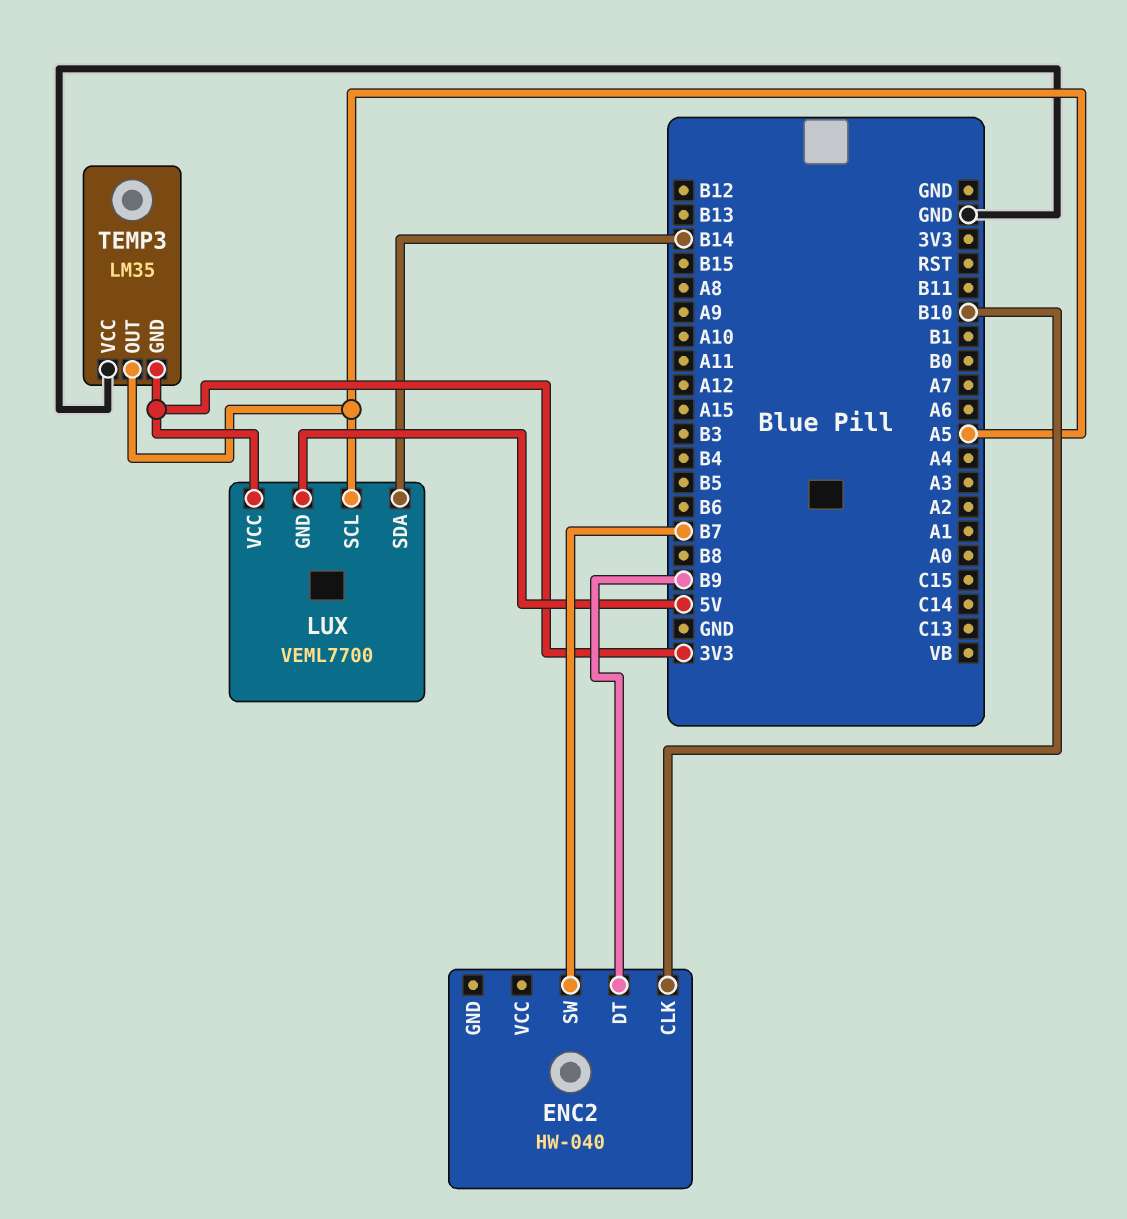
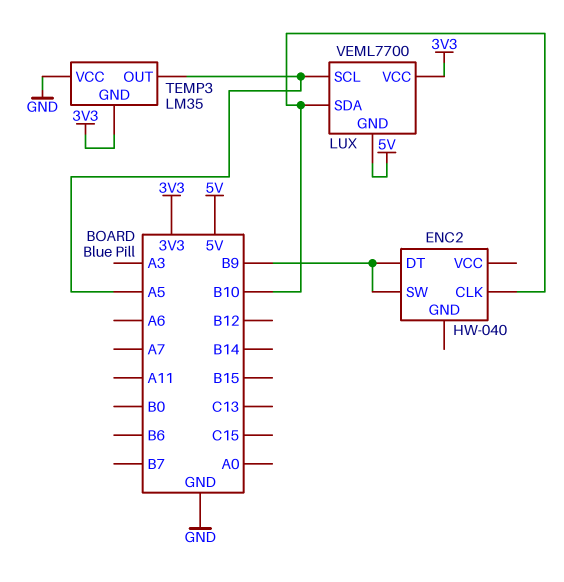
ENC2 pin SW: B7 -> B9
LUX pin SDA: B14 -> B10

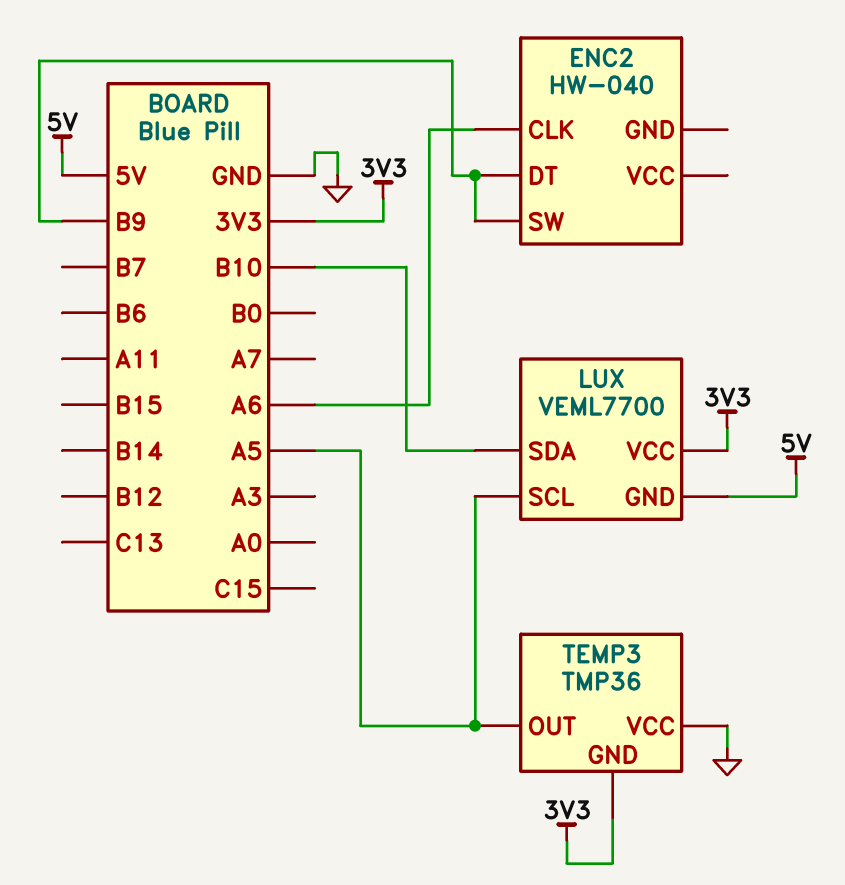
ENC2 pin CLK: B10 -> A6
TEMP3: LM35 -> TMP36

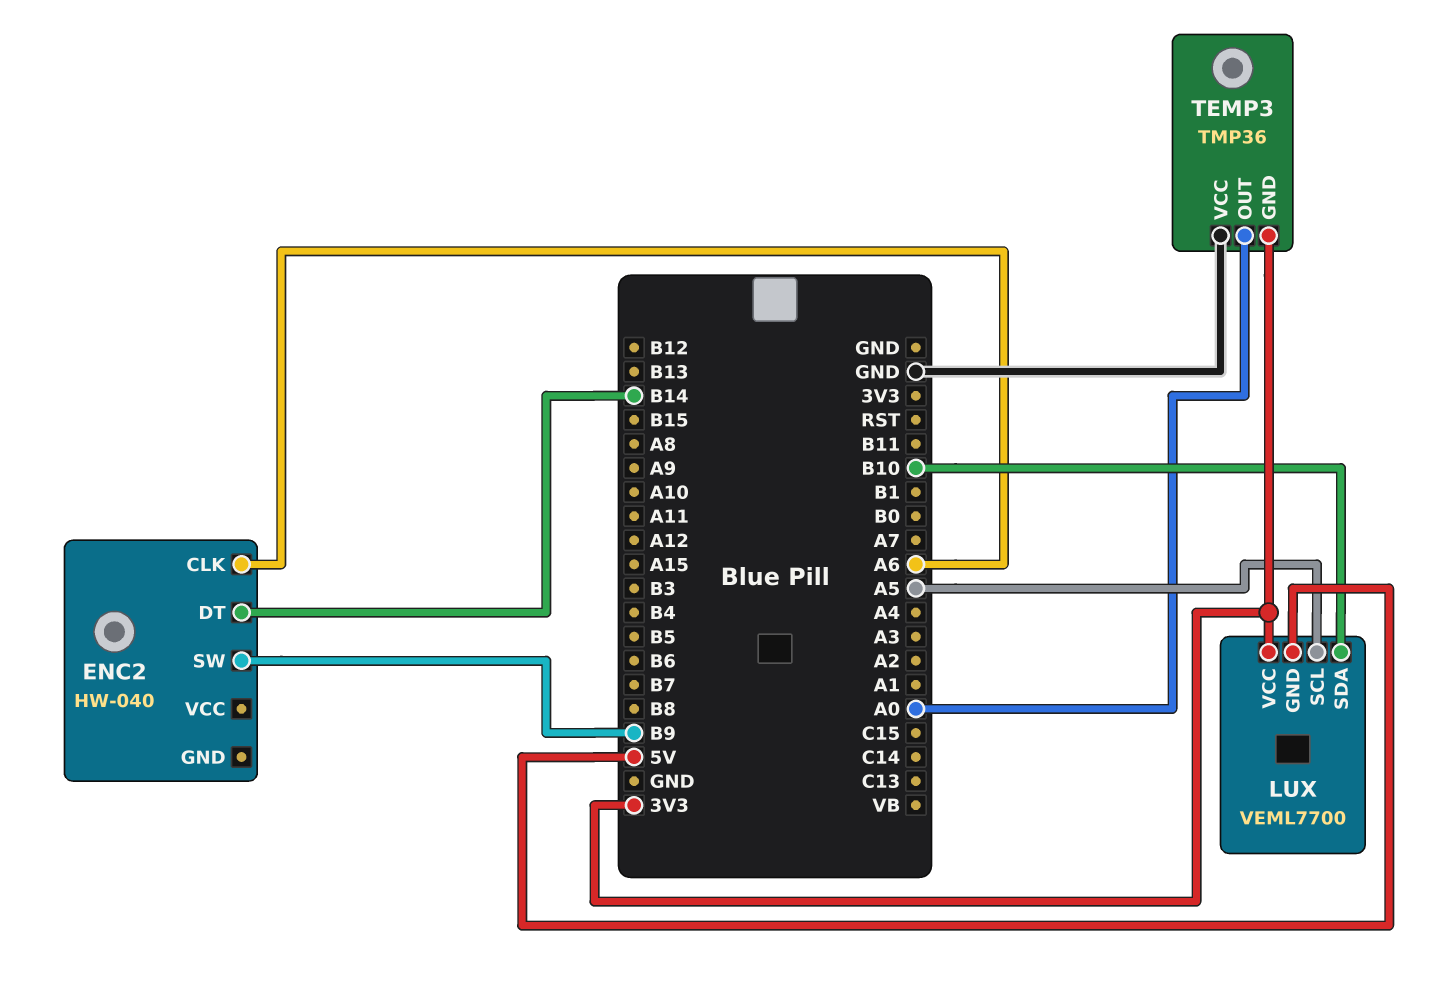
ENC2 pin DT: B9 -> B14
TEMP3 pin OUT: A5 -> A0

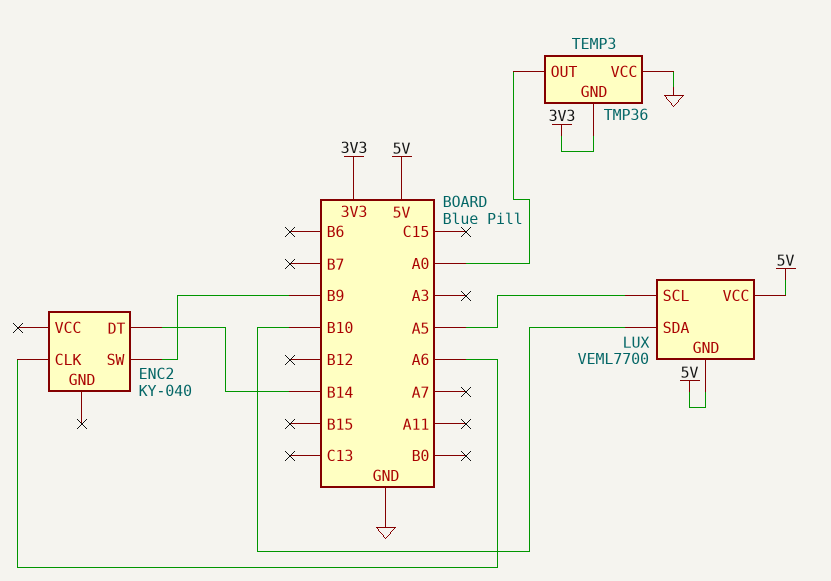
ENC2: HW-040 -> KY-040
LUX pin VCC: 3V3 -> 5V

